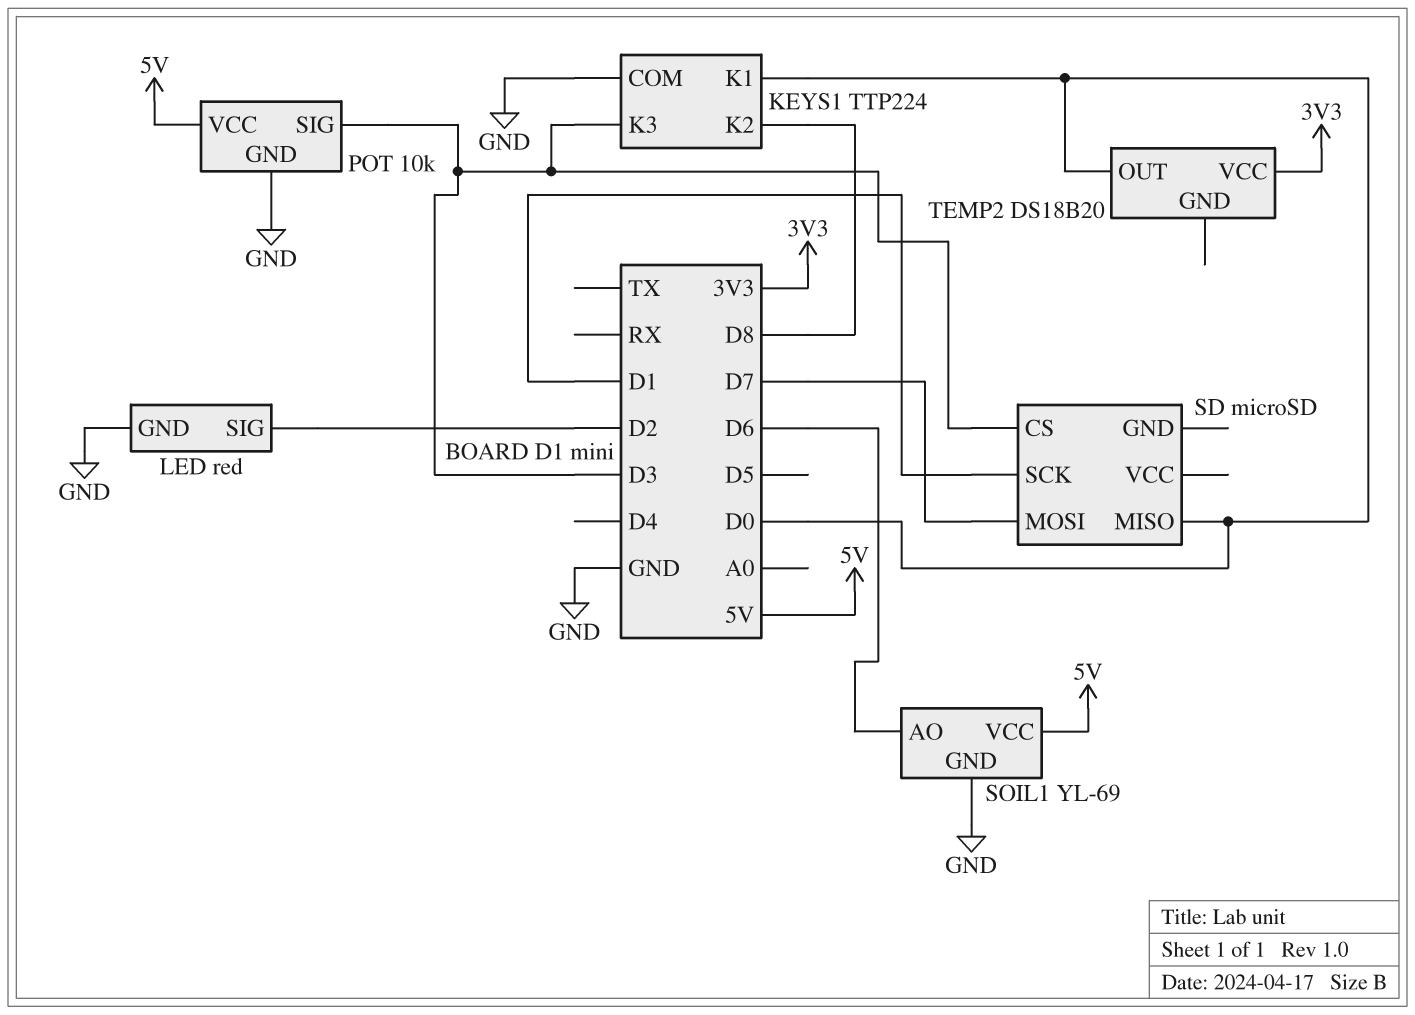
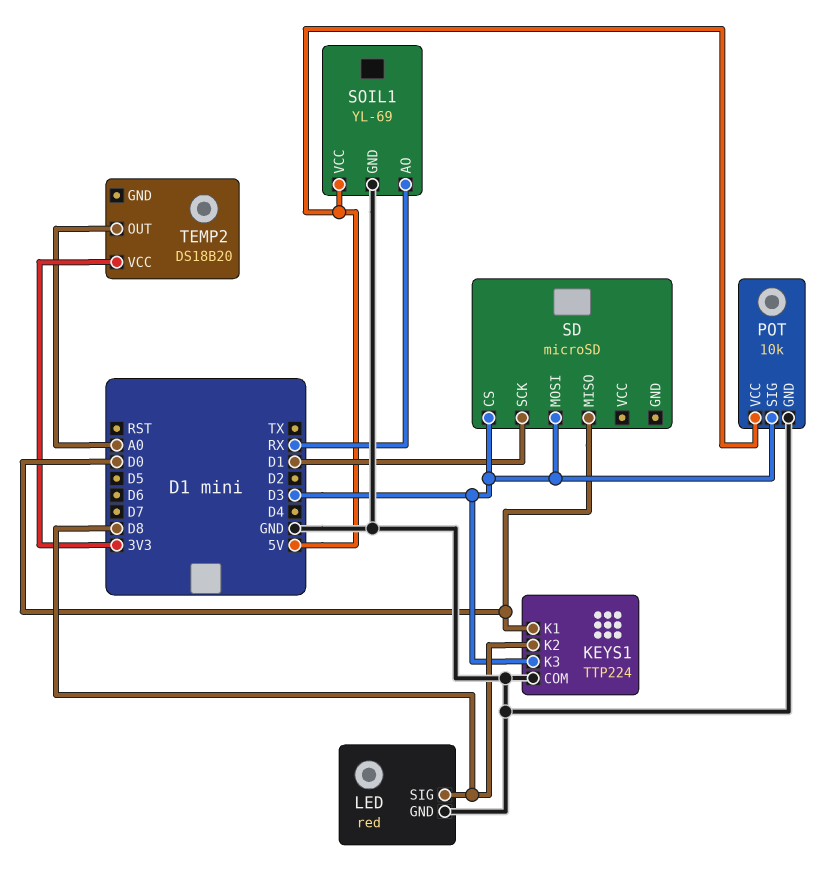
LED pin SIG: D2 -> D8
SD pin MOSI: D7 -> D3
SOIL1 pin AO: D6 -> RX
TEMP2 pin OUT: D0 -> A0

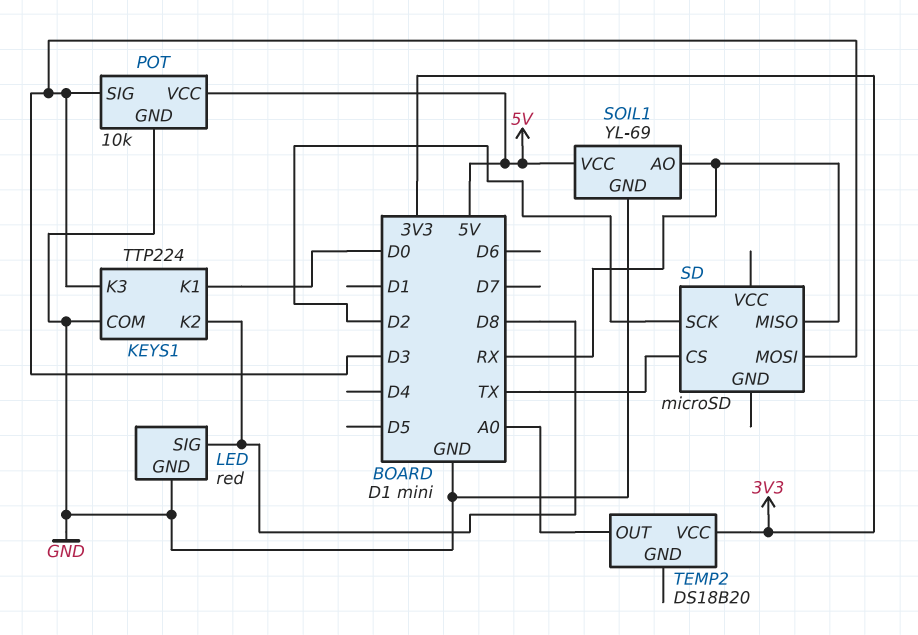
SD pin CS: D3 -> TX
SD pin MISO: D0 -> RX
SD pin SCK: D1 -> D2

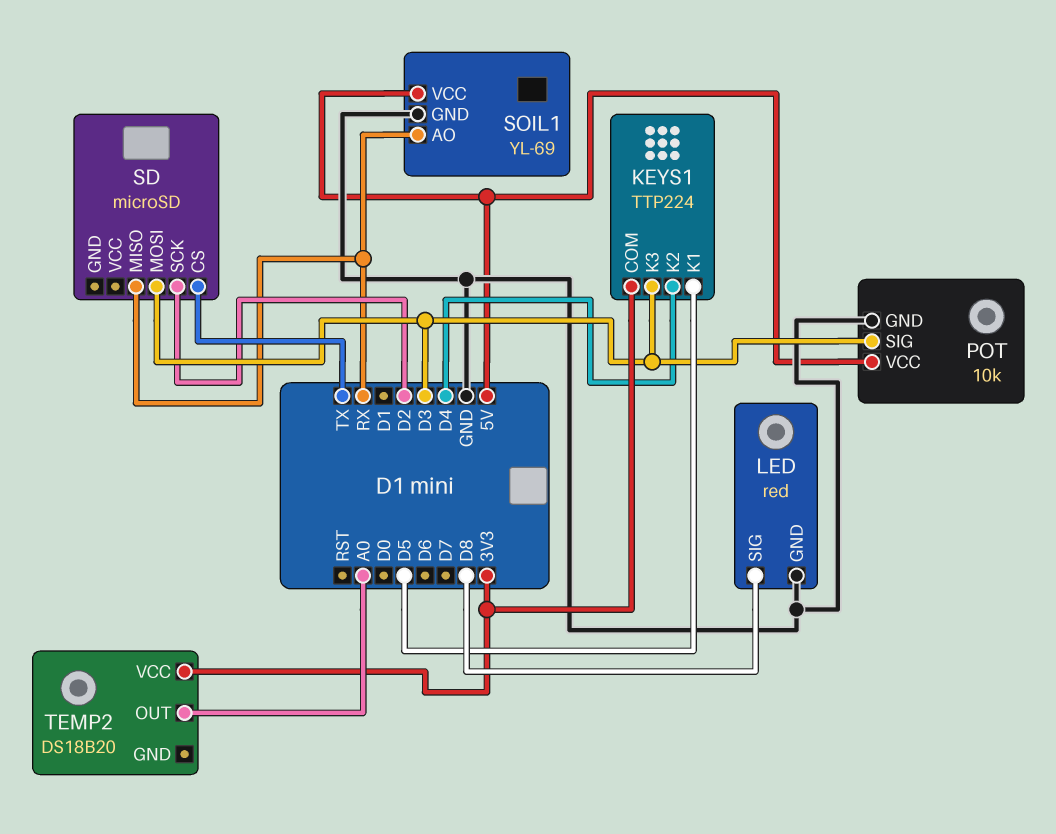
KEYS1 pin COM: GND -> 3V3
KEYS1 pin K1: D0 -> D5
KEYS1 pin K2: D8 -> D4

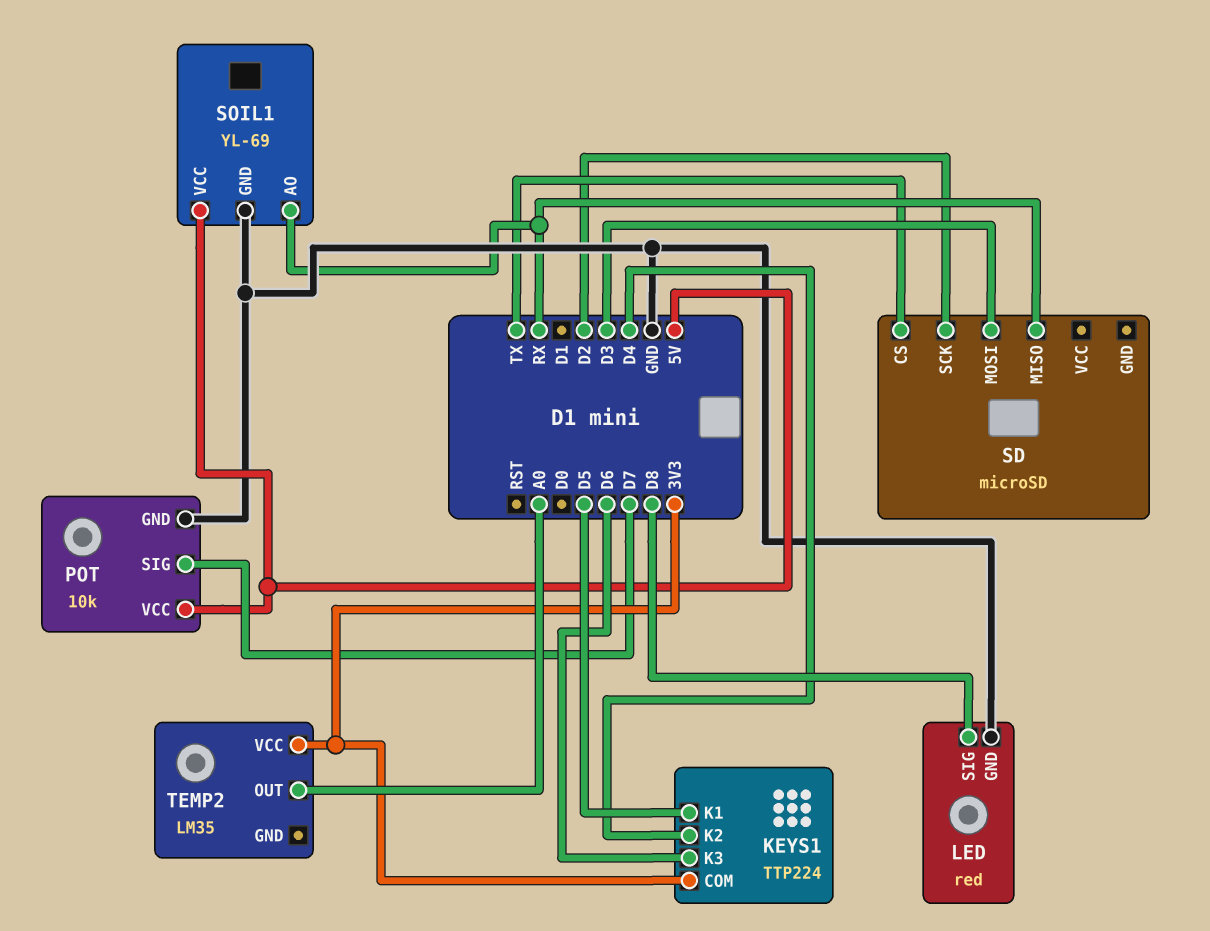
KEYS1 pin K3: D3 -> D6
POT pin SIG: D3 -> D7
TEMP2: DS18B20 -> LM35

